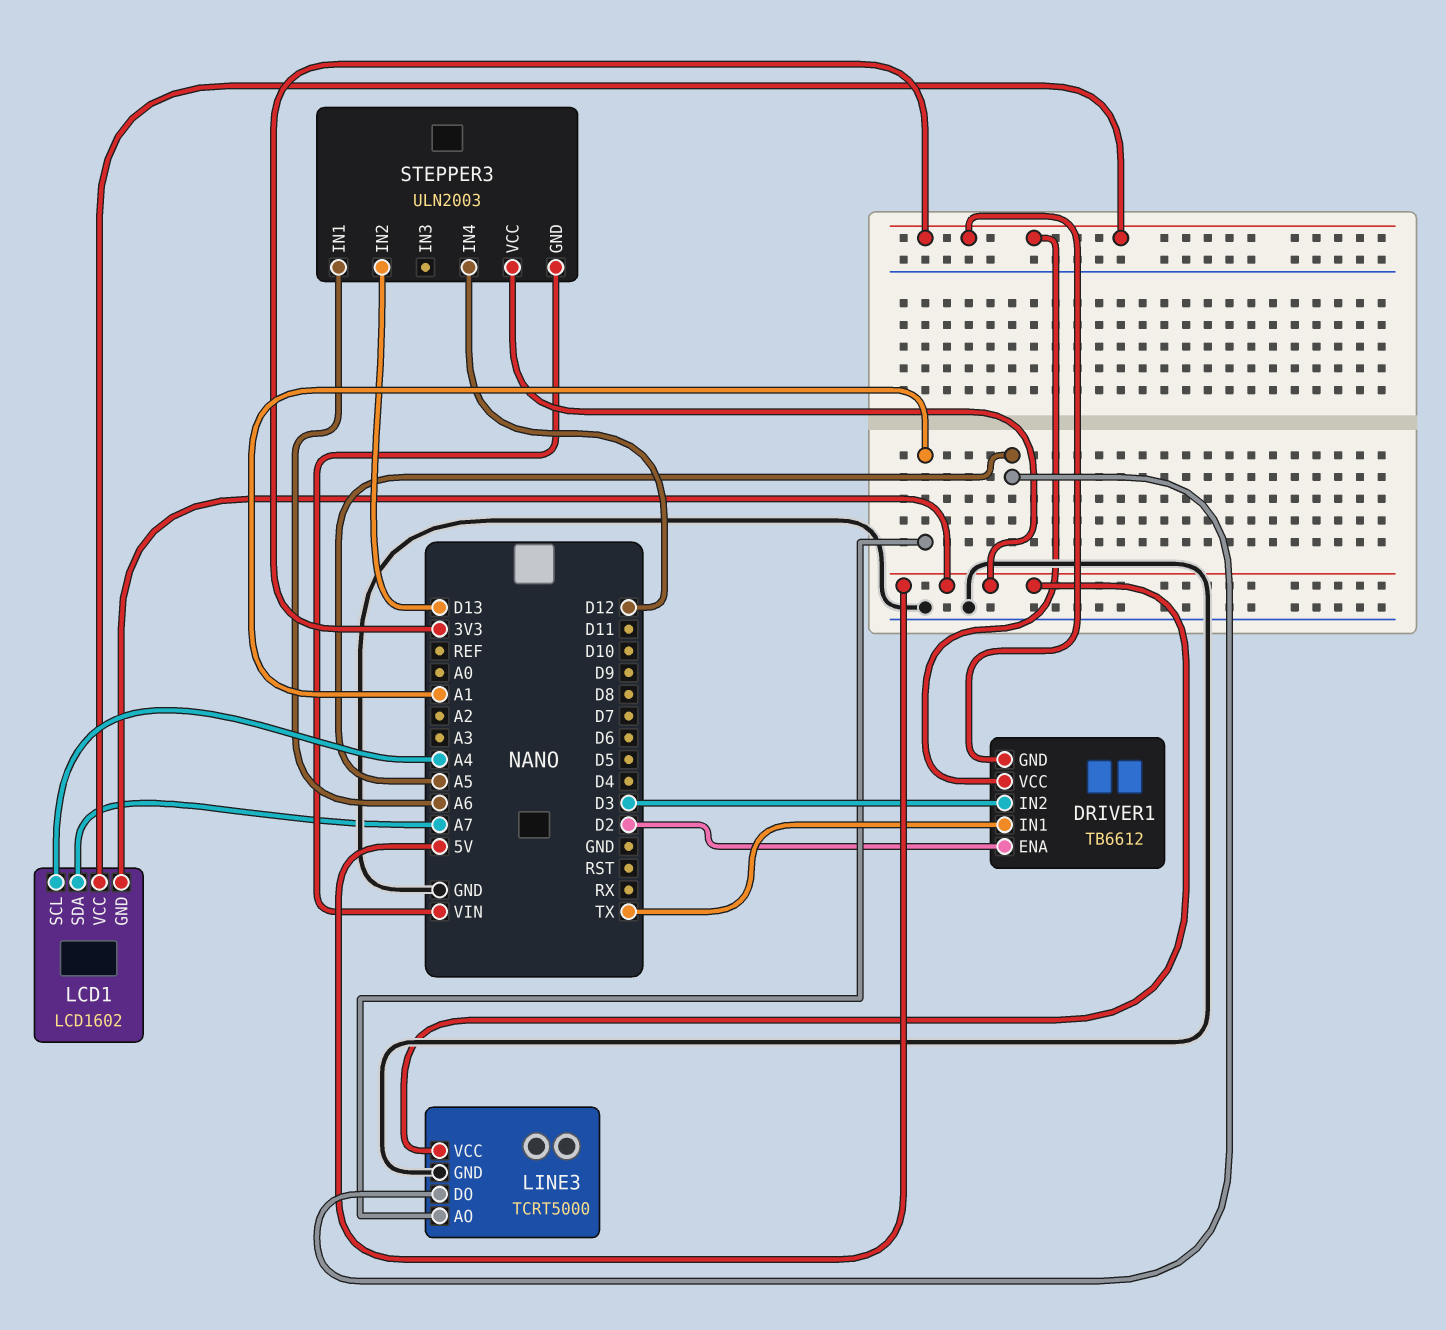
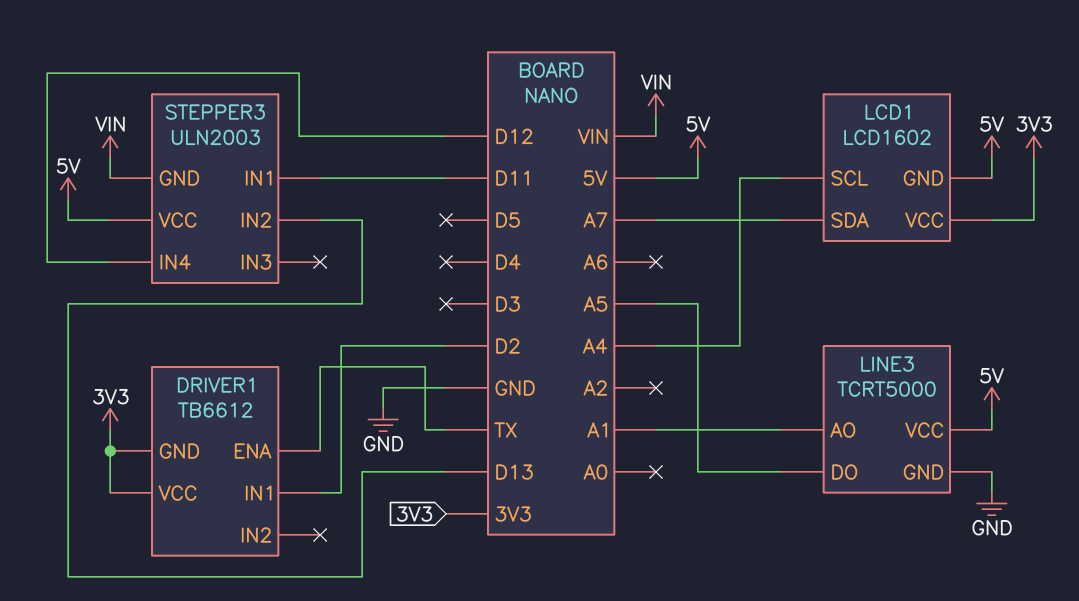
DRIVER1 pin ENA: D2 -> TX
DRIVER1 pin IN1: TX -> D2
DRIVER1 pin IN2: D3 -> none
STEPPER3 pin IN1: A6 -> D11

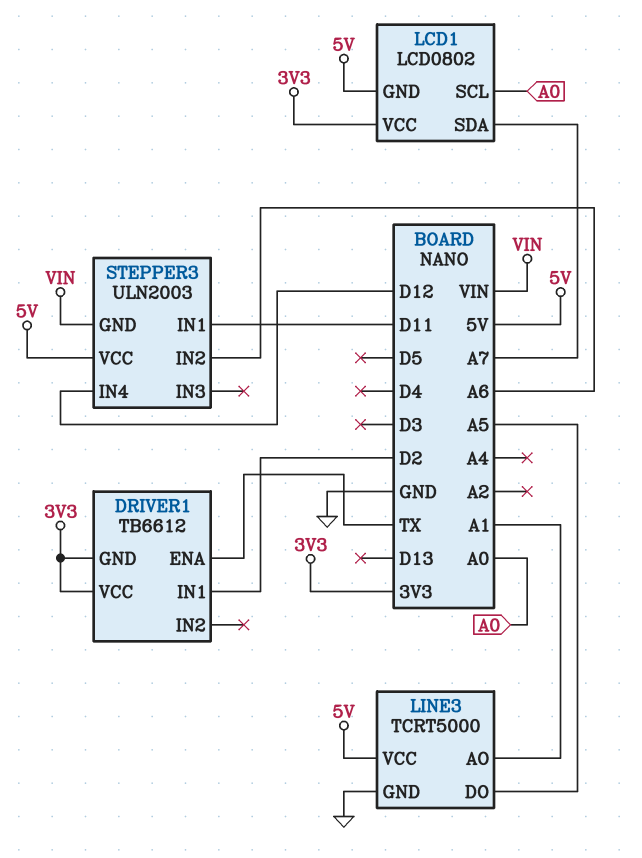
LCD1: LCD1602 -> LCD0802
LCD1 pin SCL: A4 -> A0
STEPPER3 pin IN2: D13 -> A6

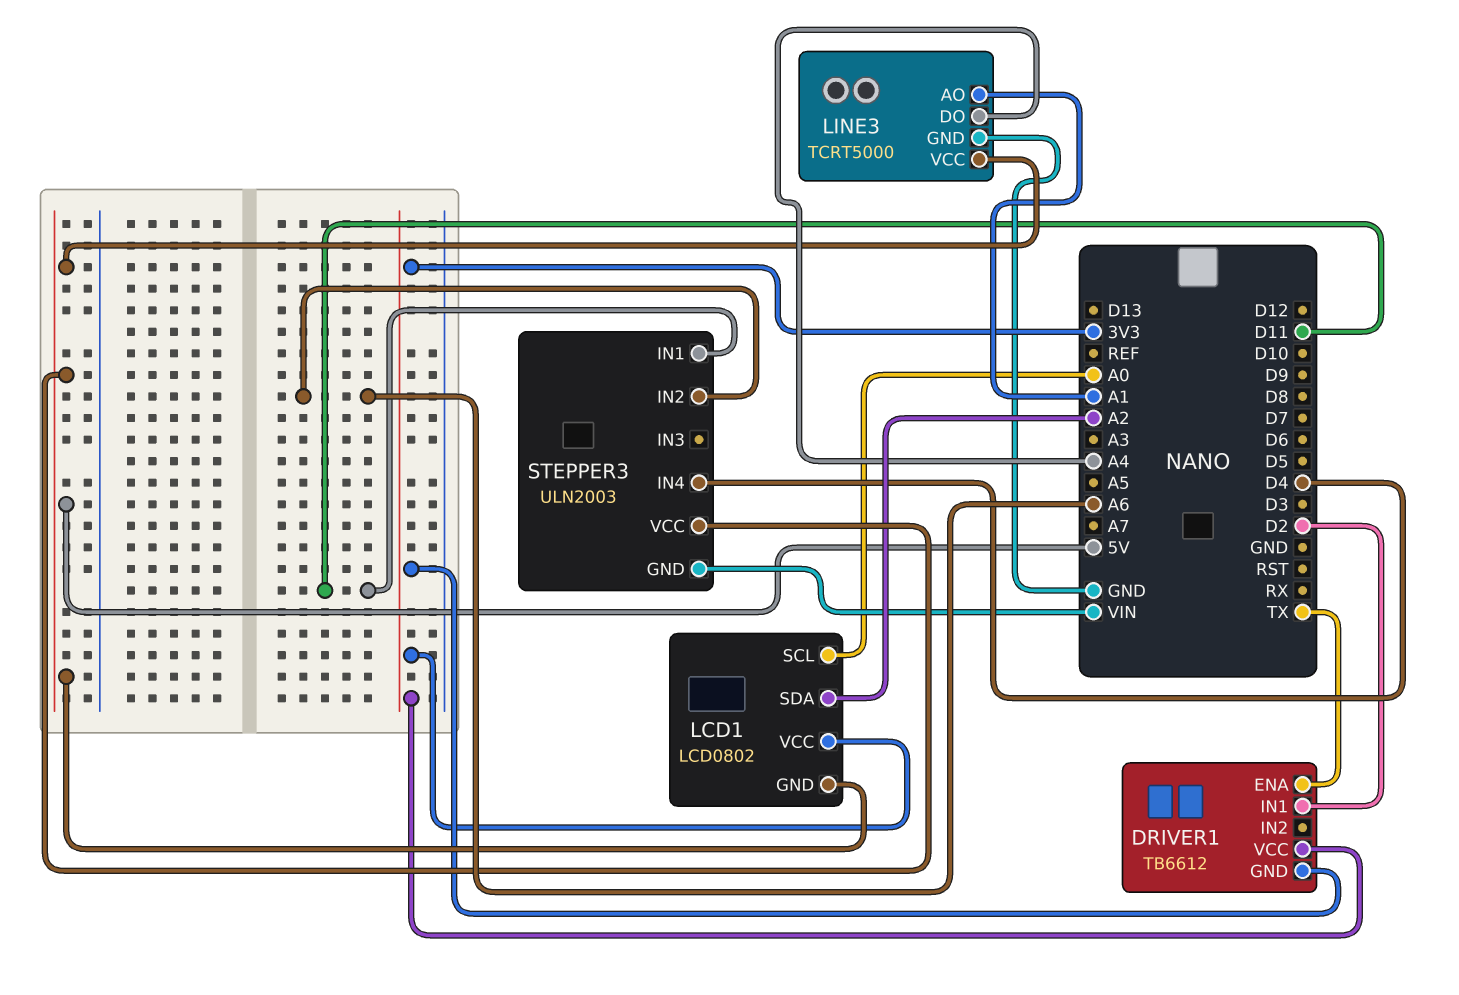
LCD1 pin SDA: A7 -> A2
LINE3 pin DO: A5 -> A4
STEPPER3 pin IN4: D12 -> D4

